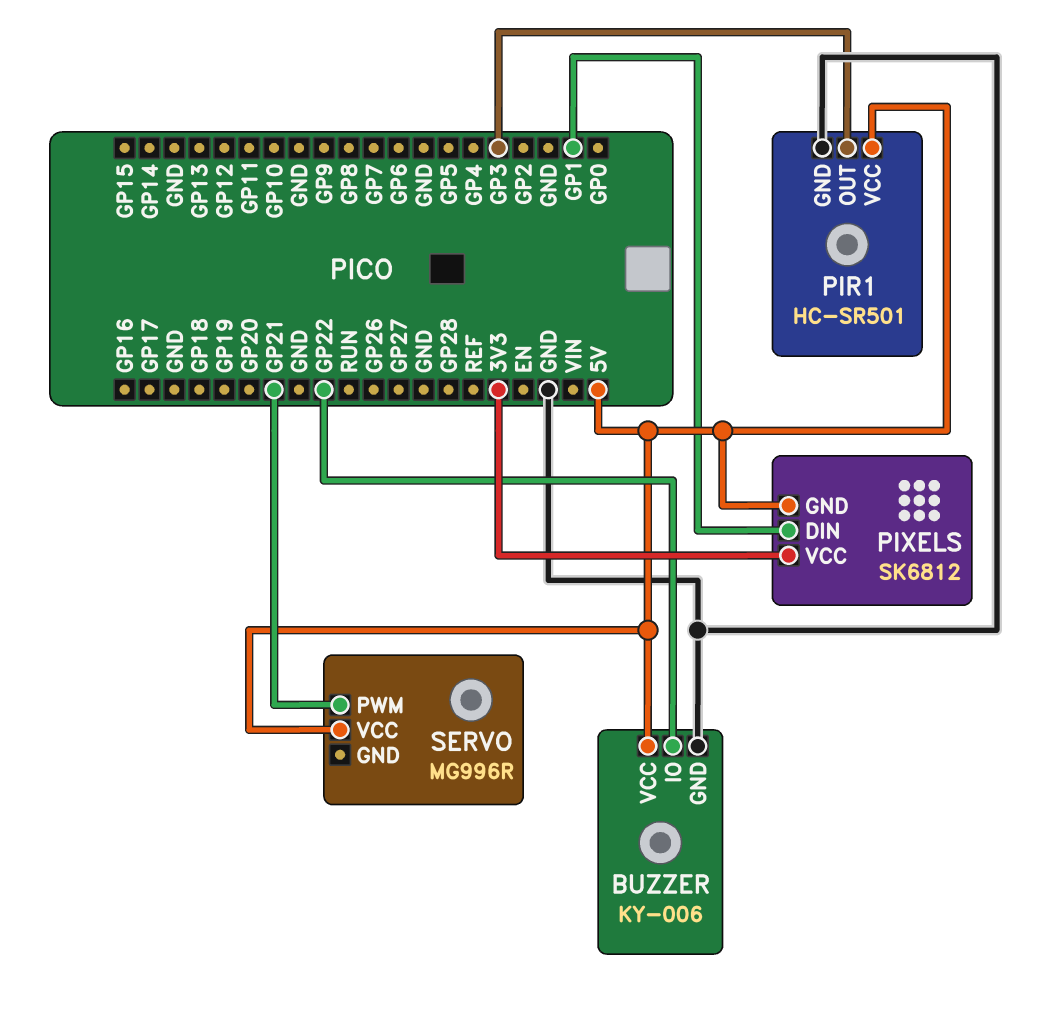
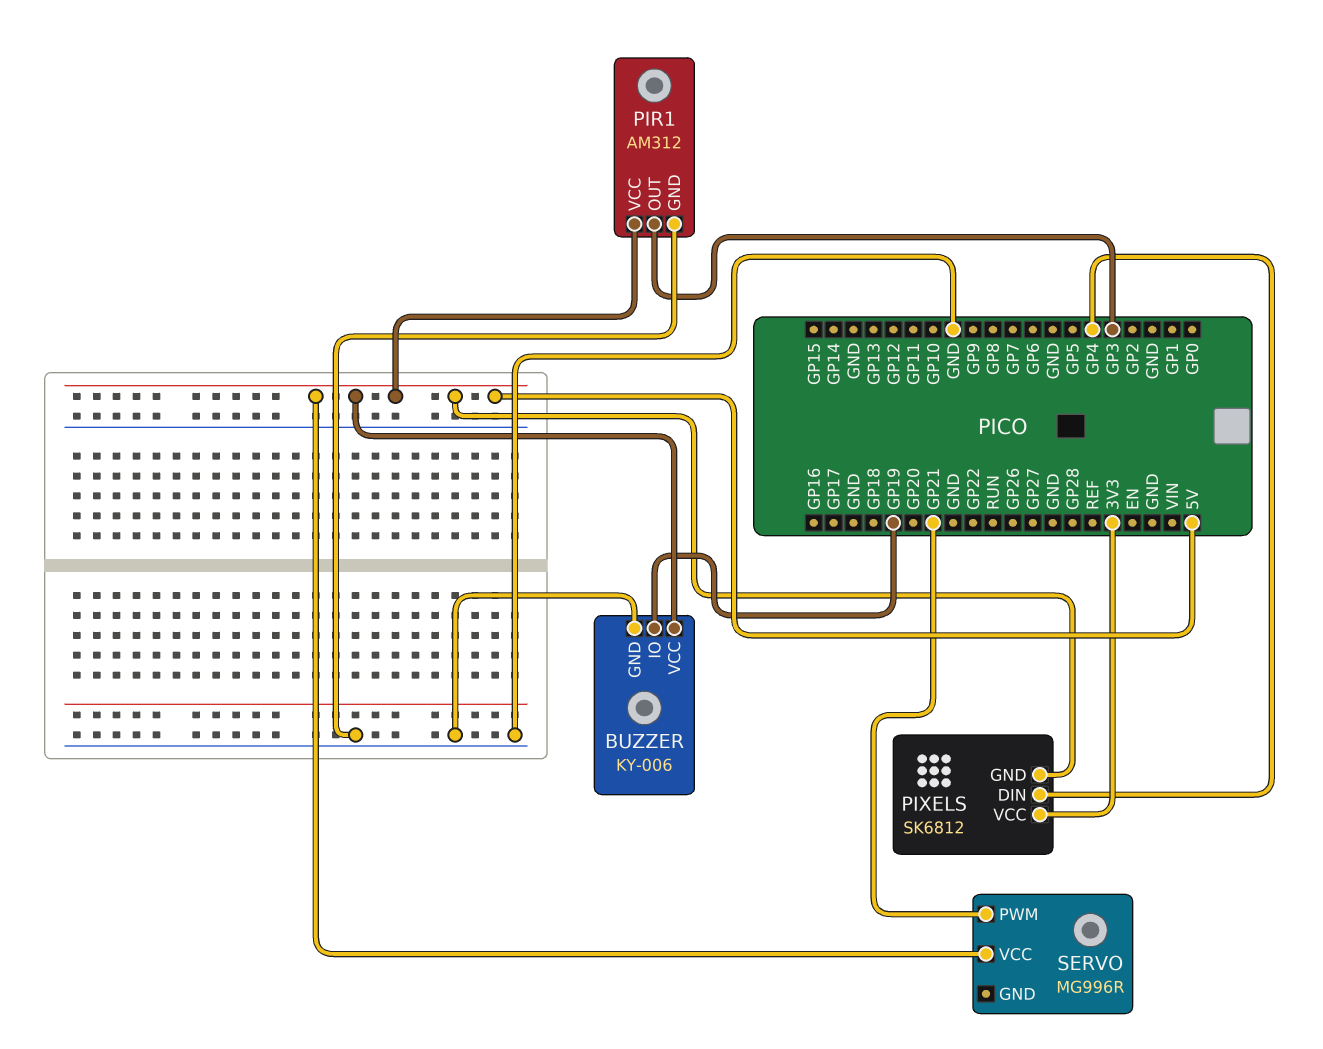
BUZZER pin IO: GP22 -> GP19
PIR1: HC-SR501 -> AM312
PIXELS pin DIN: GP1 -> GP4

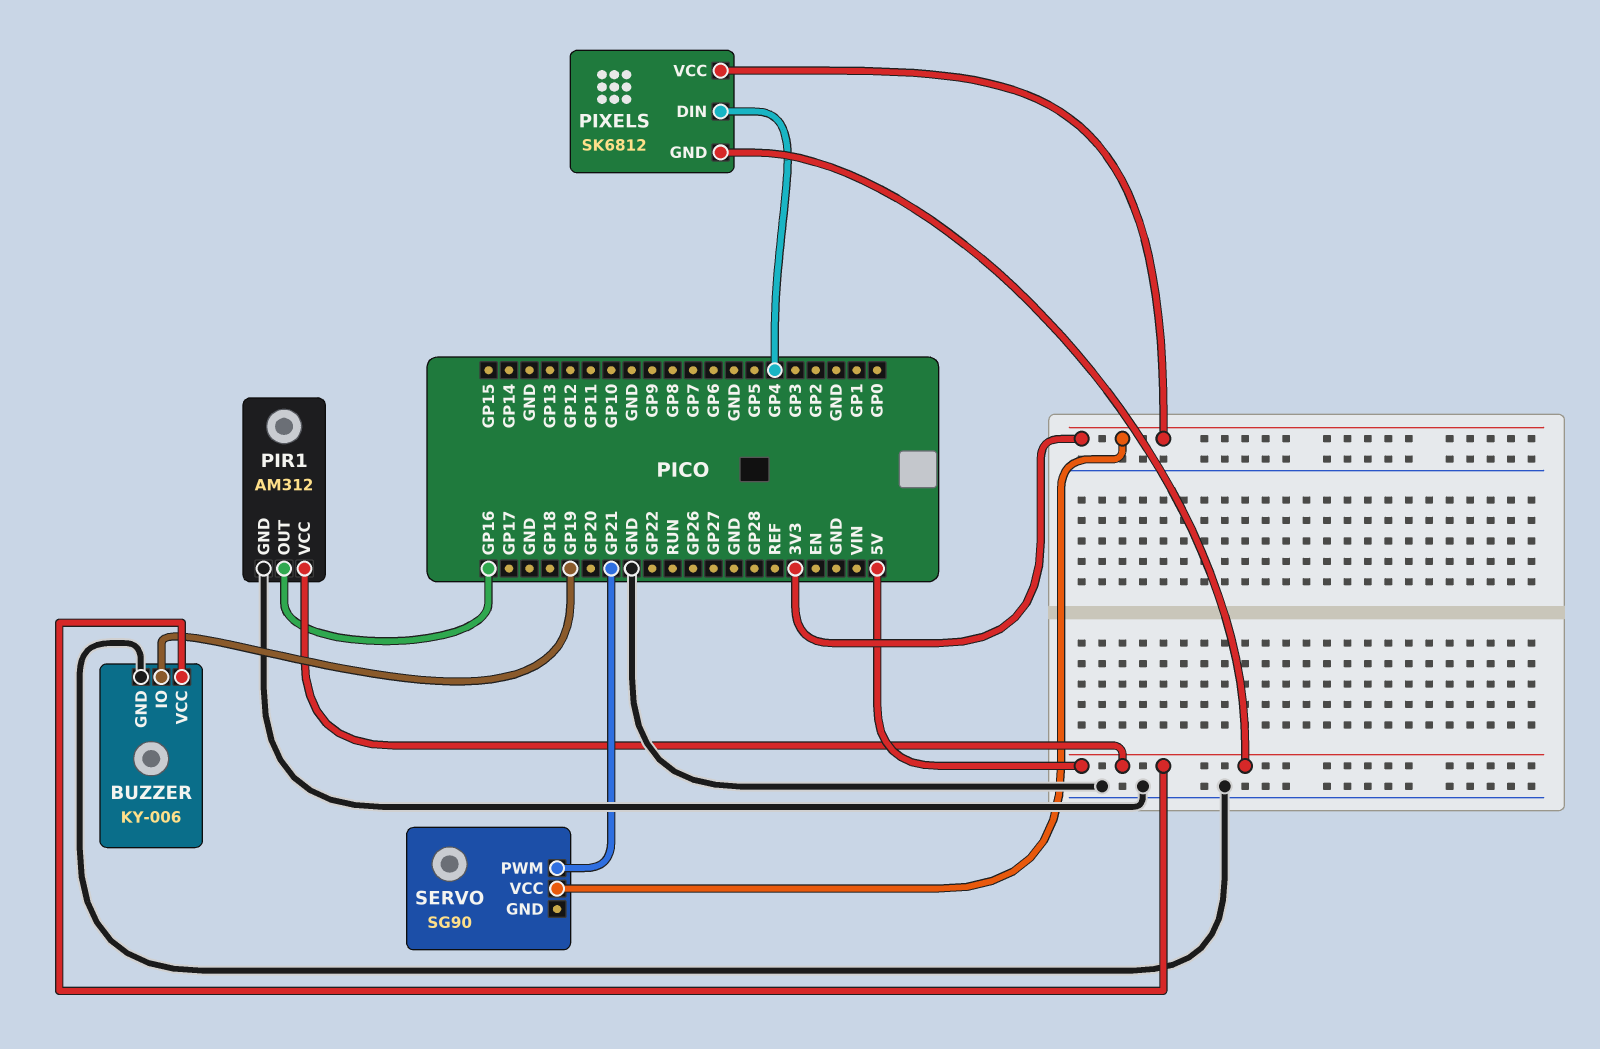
PIR1 pin OUT: GP3 -> GP16
SERVO: MG996R -> SG90
SERVO pin VCC: 5V -> 3V3

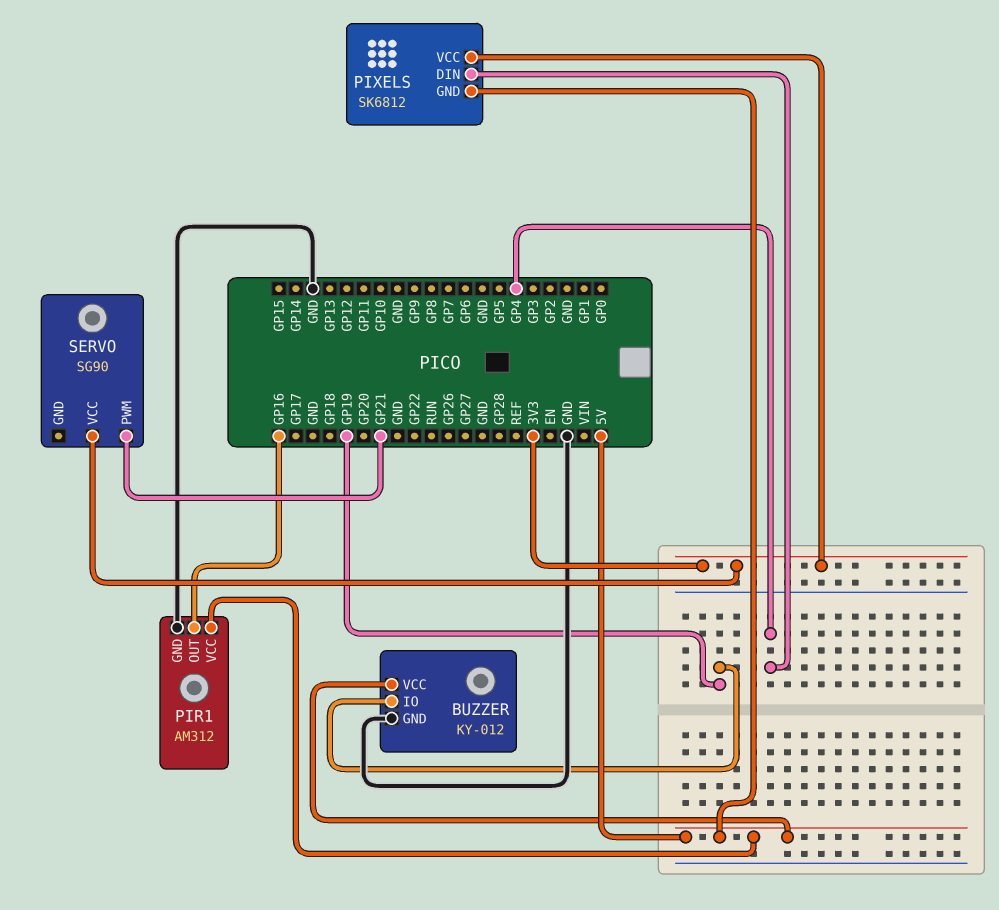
BUZZER: KY-006 -> KY-012

